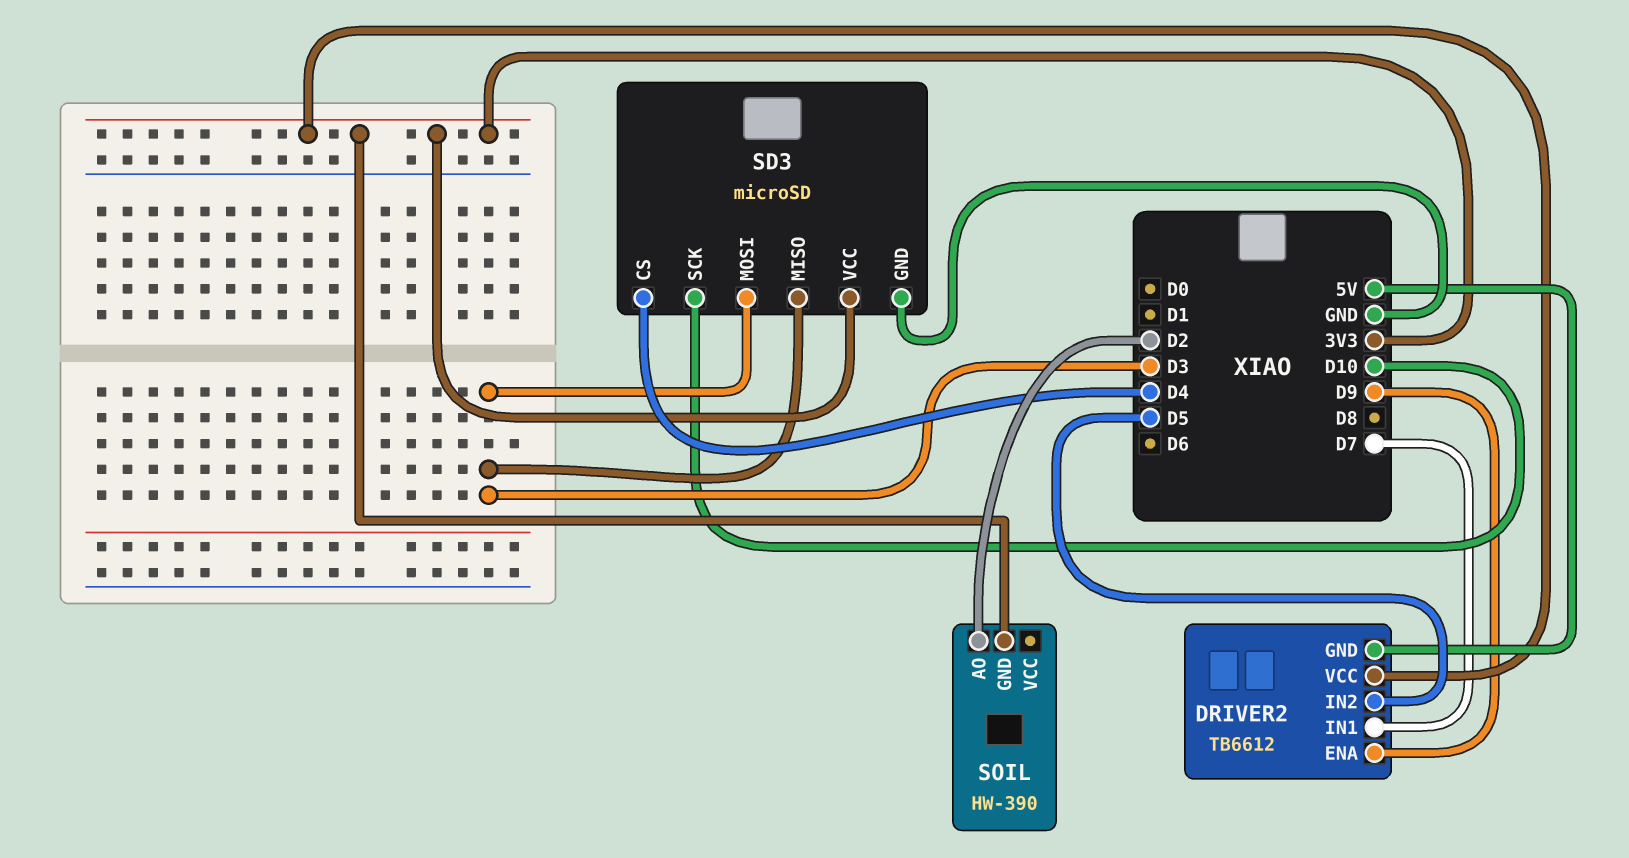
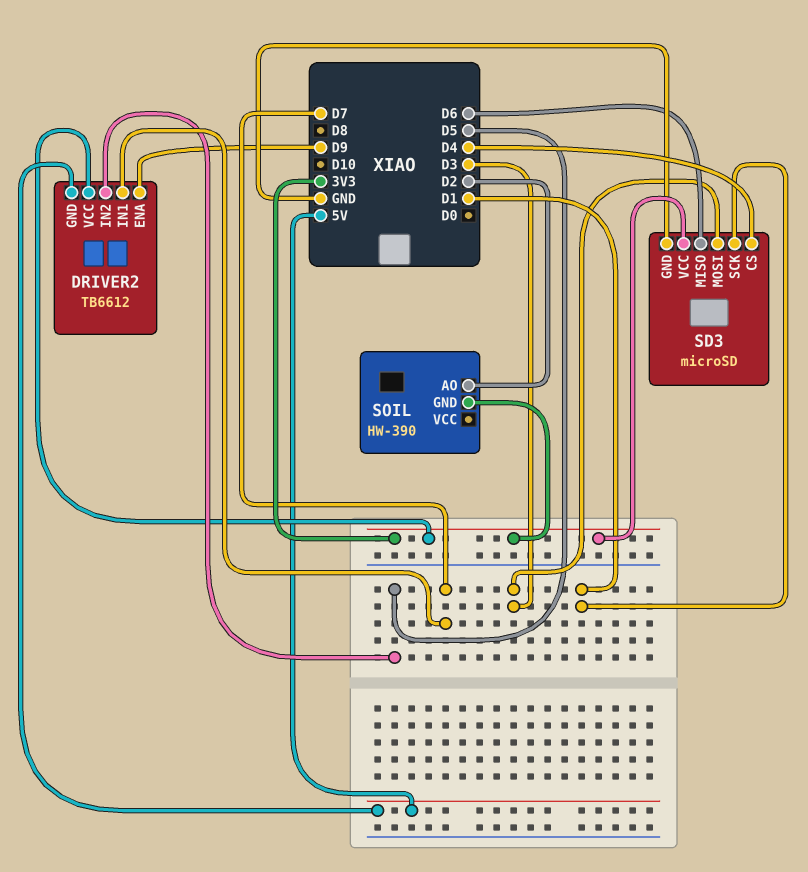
SD3 pin MISO: D3 -> D6
SD3 pin SCK: D10 -> D1

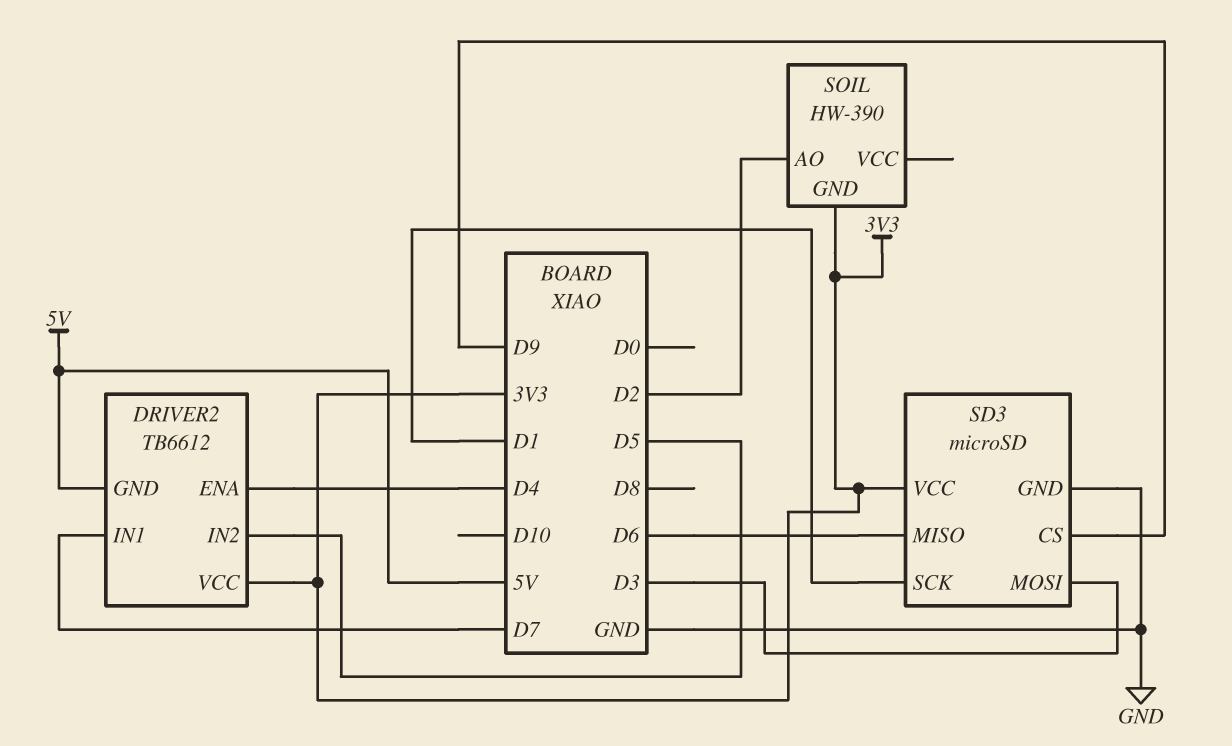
DRIVER2 pin ENA: D9 -> D4
SD3 pin CS: D4 -> D9

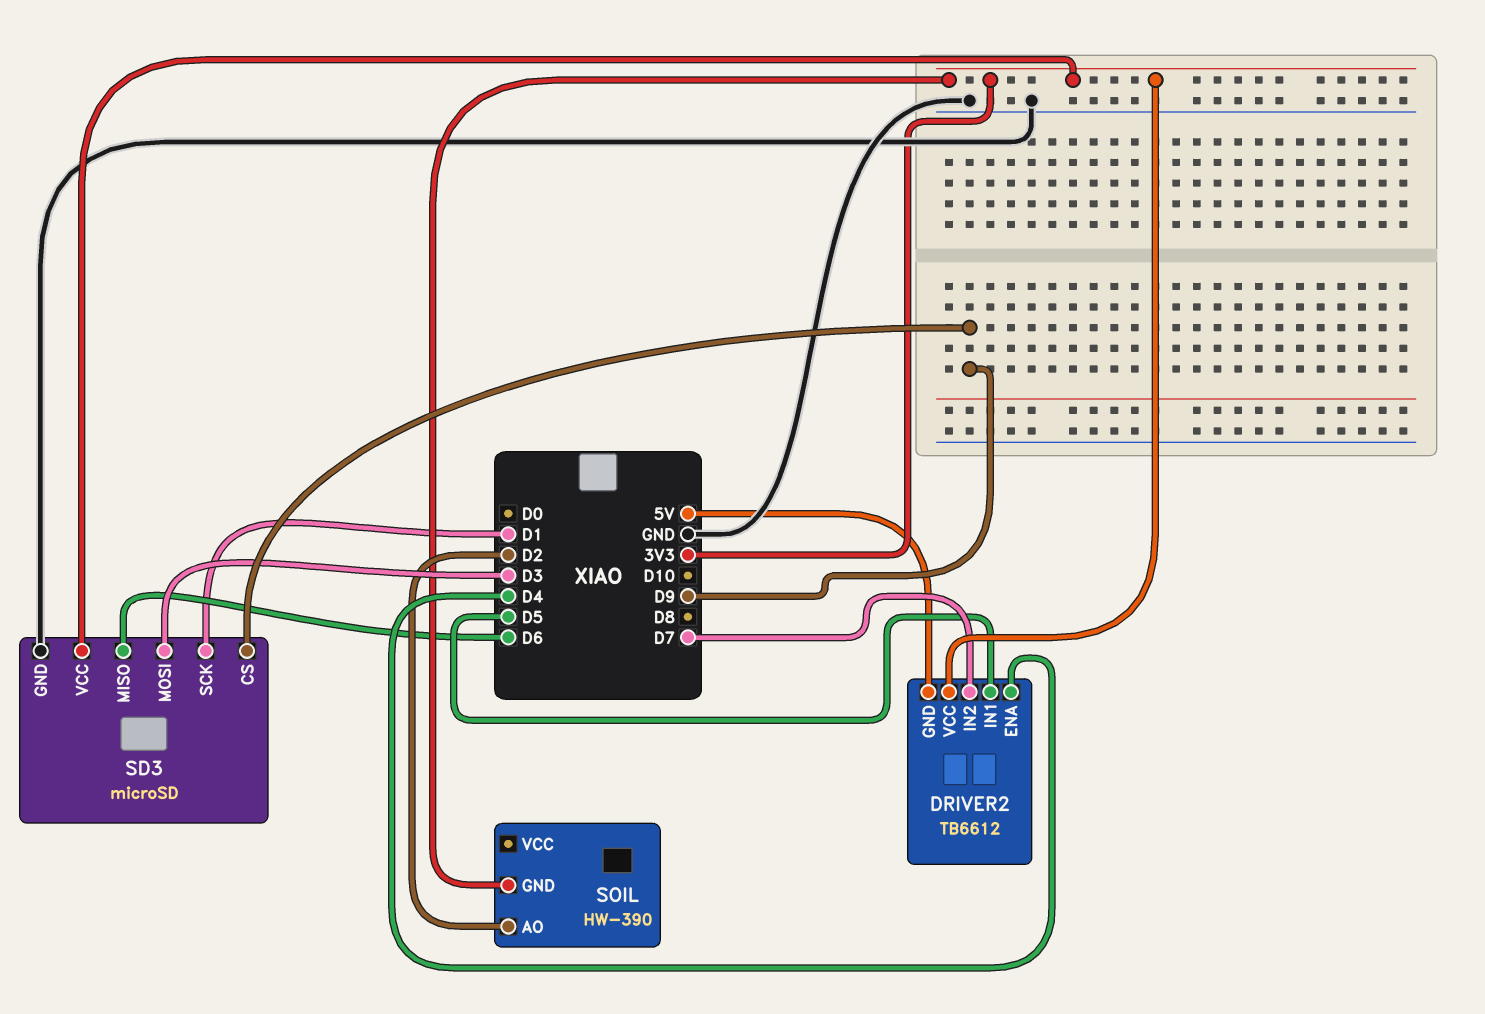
DRIVER2 pin IN1: D7 -> D5
DRIVER2 pin IN2: D5 -> D7

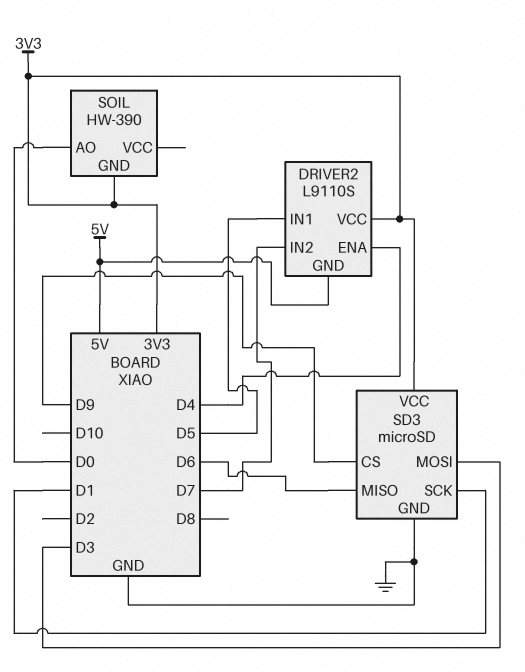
DRIVER2: TB6612 -> L9110S
SOIL pin AO: D2 -> D0

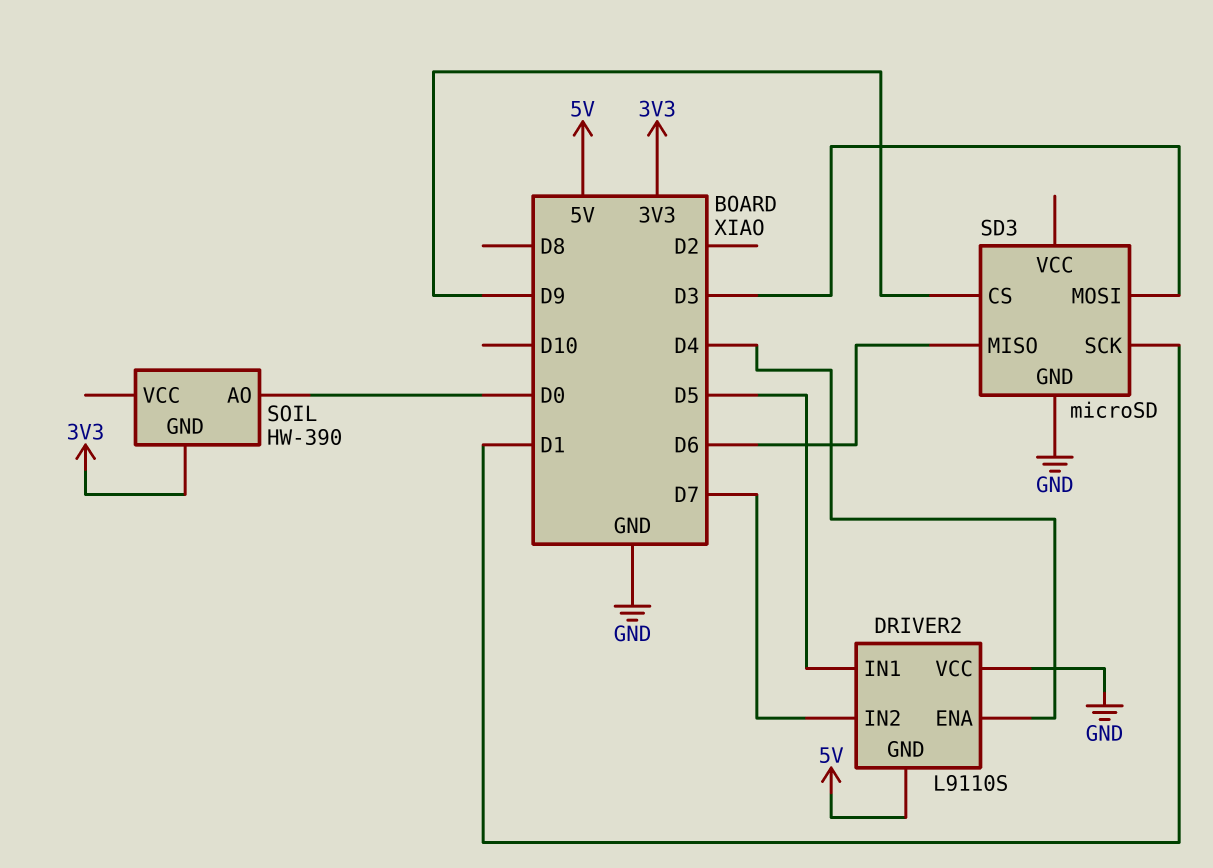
DRIVER2 pin VCC: 3V3 -> GND
SD3 pin VCC: 3V3 -> none

